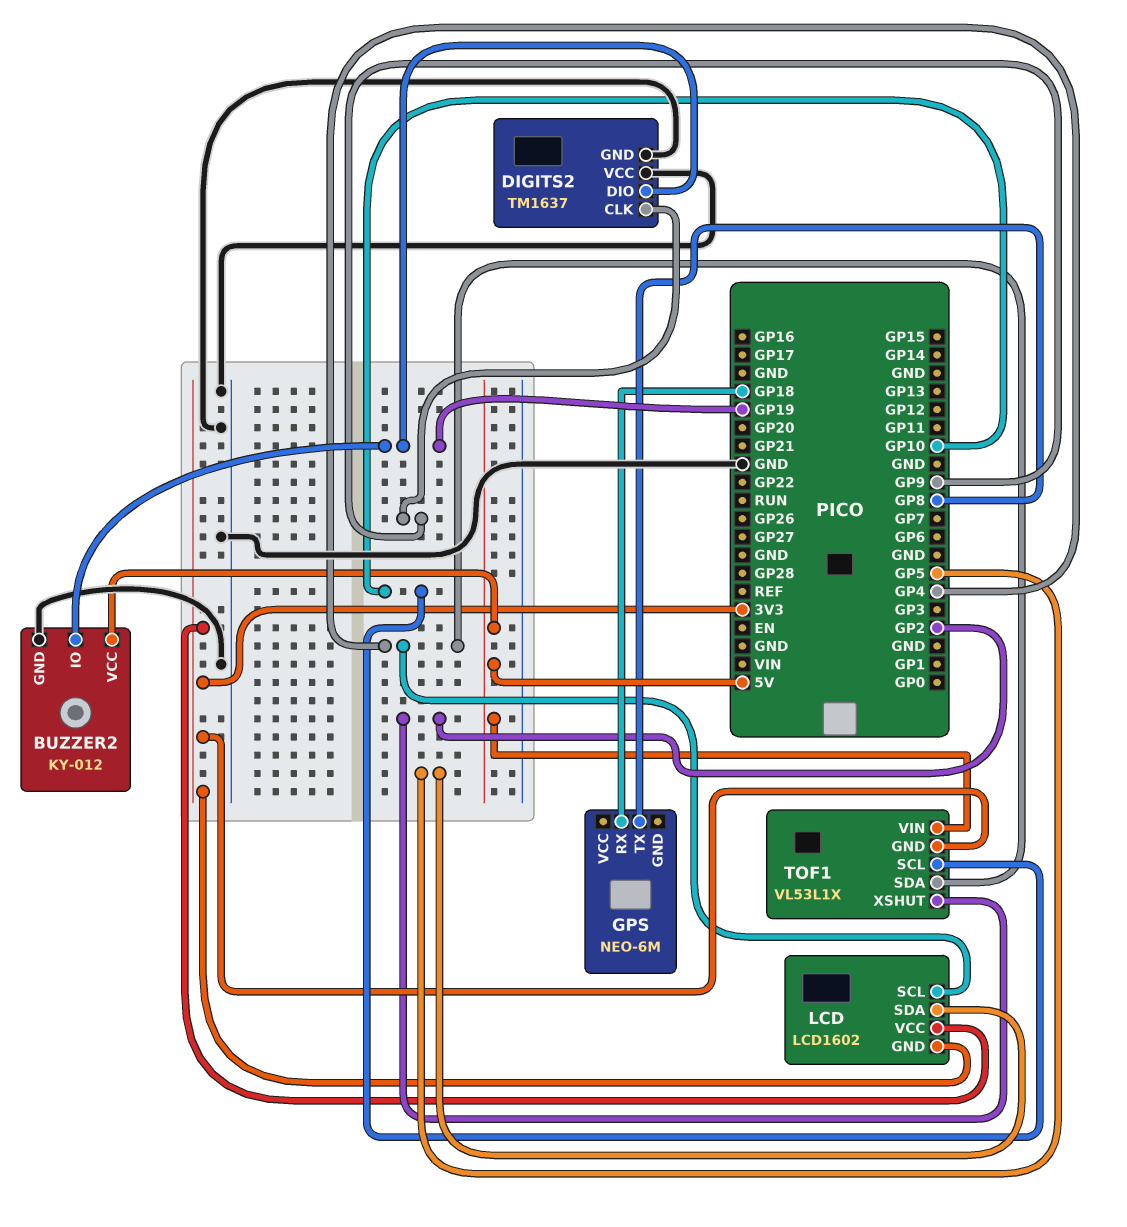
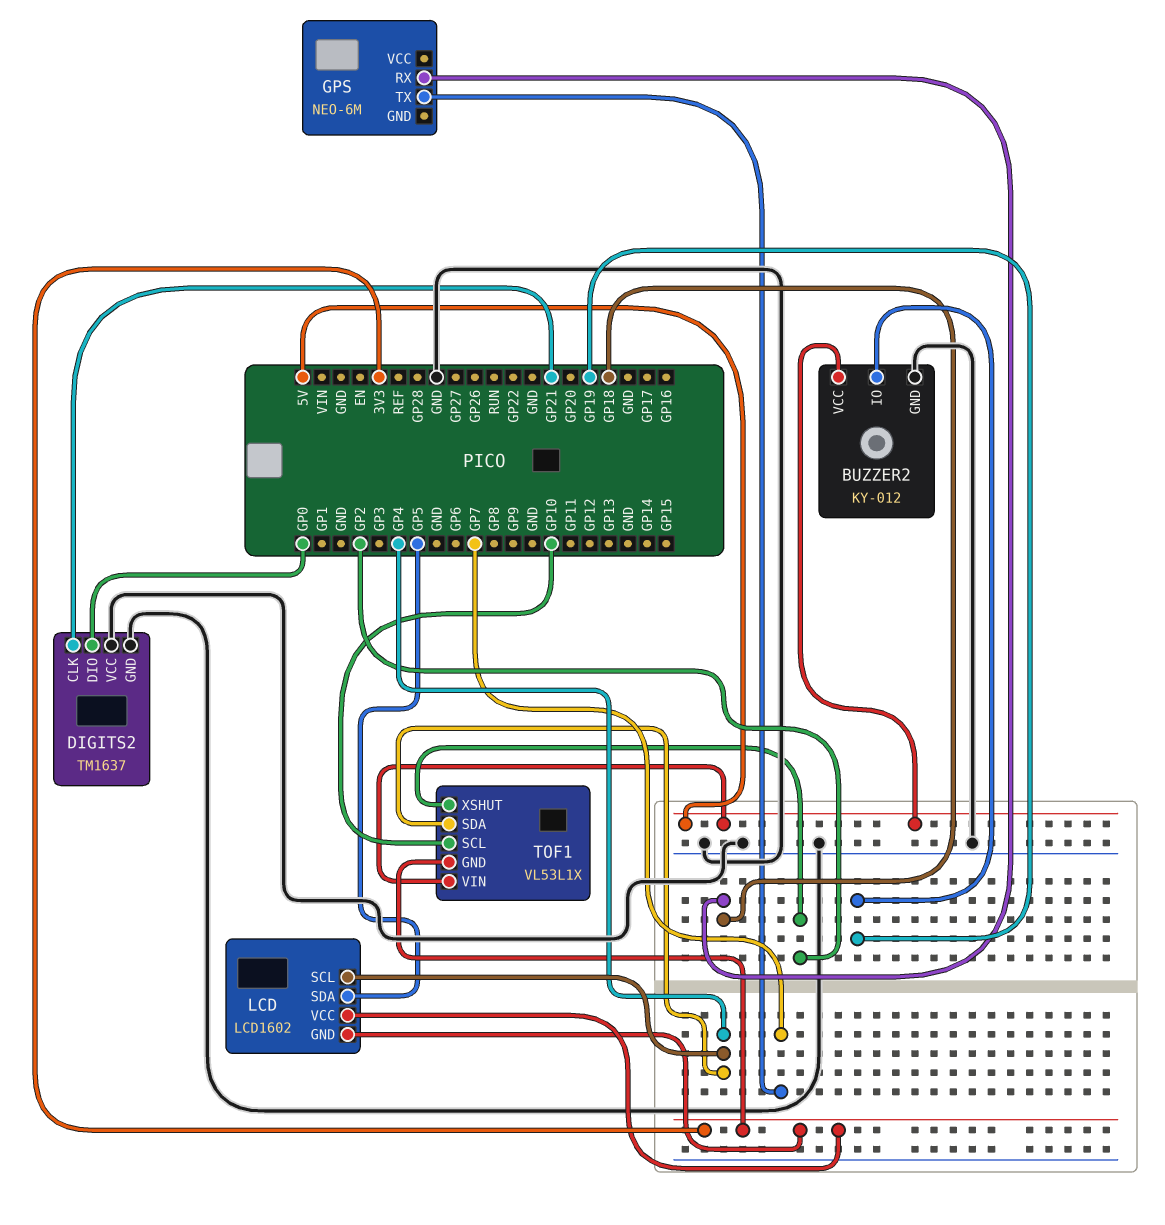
DIGITS2 pin CLK: GP9 -> GP21
DIGITS2 pin DIO: GP19 -> GP0
GPS pin TX: GP8 -> GP7

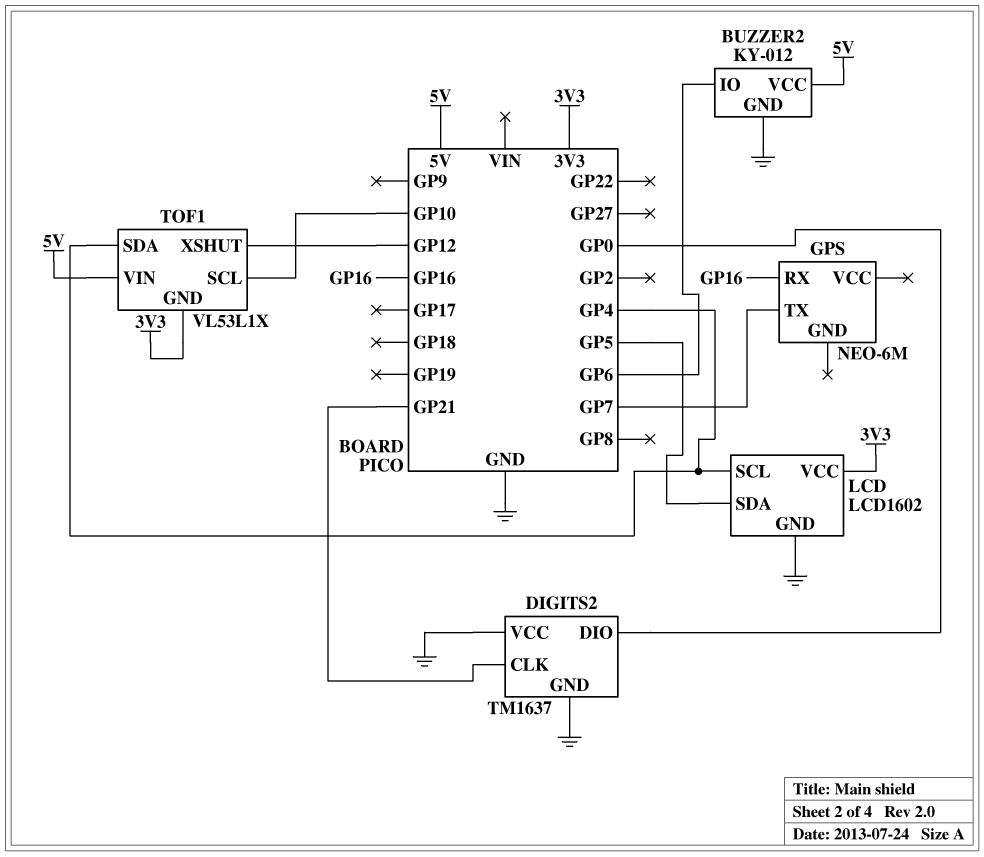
BUZZER2 pin IO: GP19 -> GP6
GPS pin RX: GP18 -> GP16
LCD pin GND: 3V3 -> GND
TOF1 pin XSHUT: GP2 -> GP12

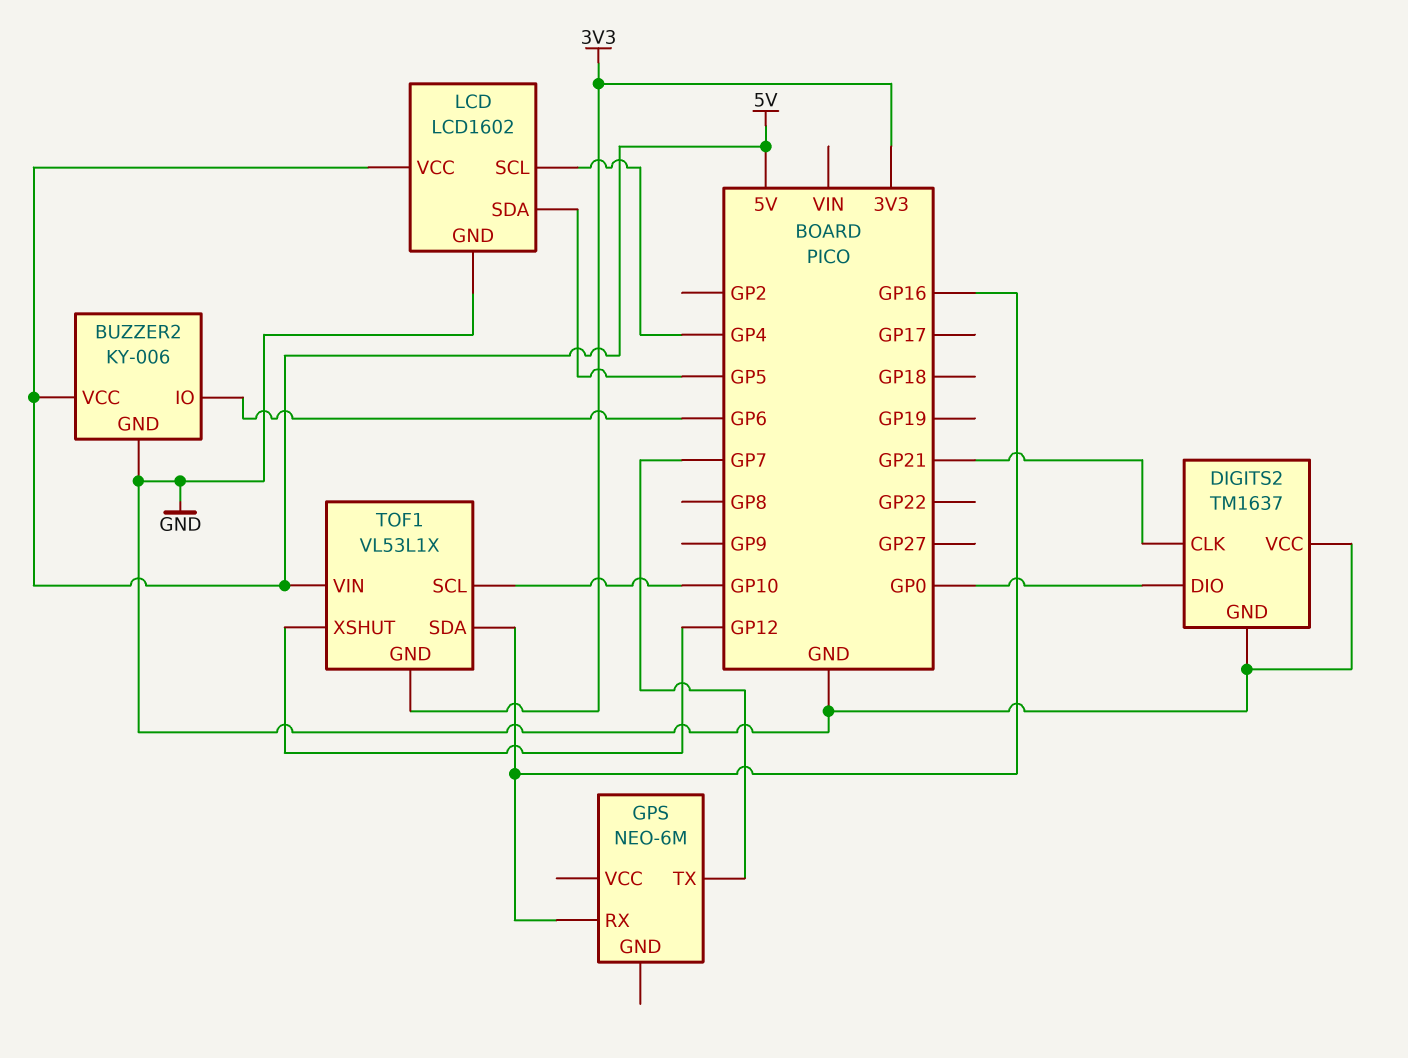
BUZZER2: KY-012 -> KY-006
LCD pin VCC: 3V3 -> 5V
TOF1 pin SDA: GP4 -> GP16

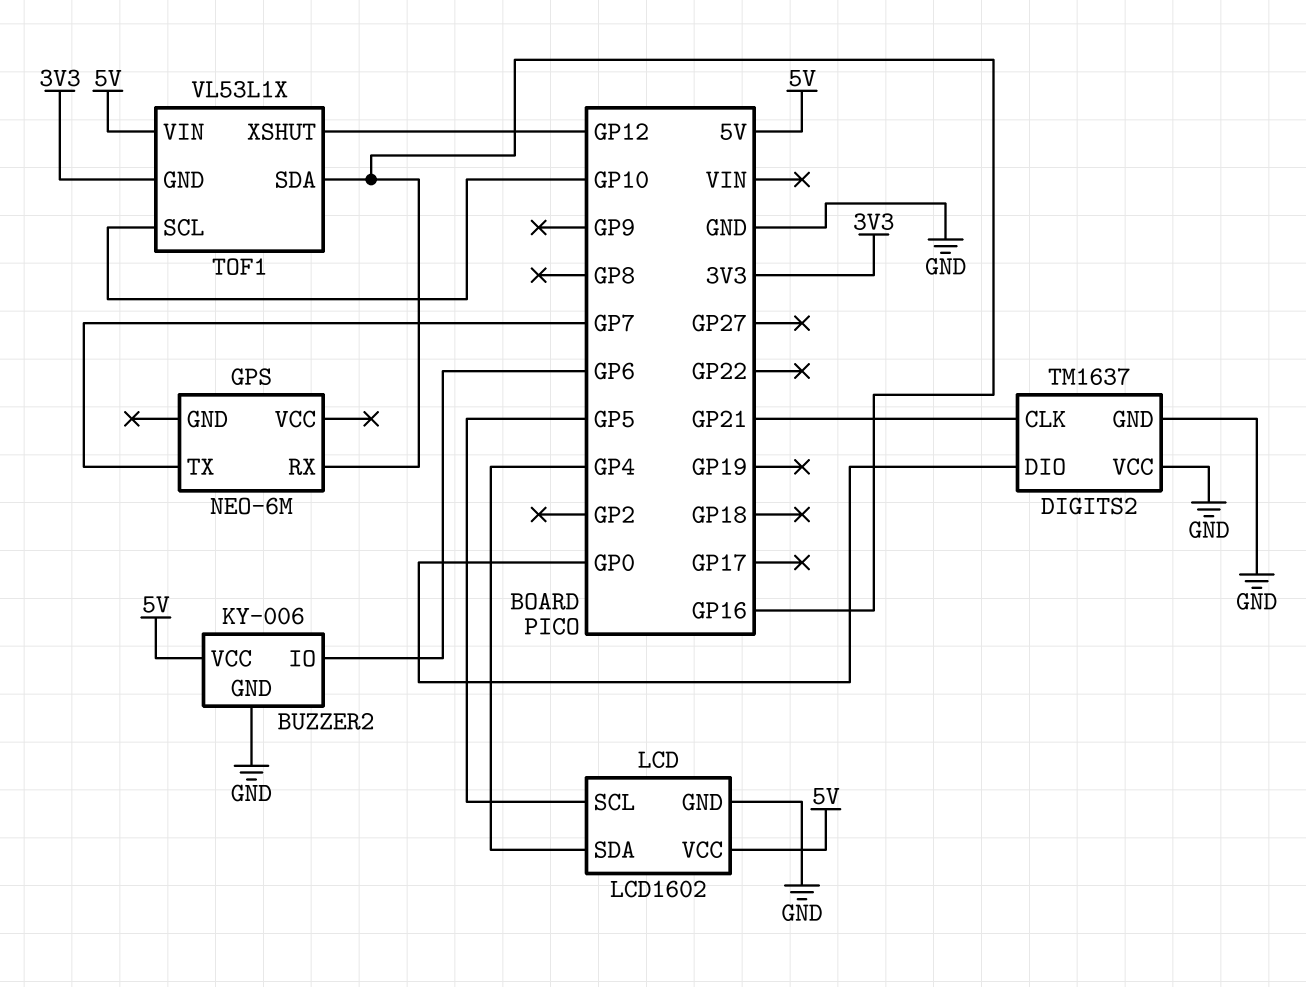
LCD pin SCL: GP4 -> GP5
LCD pin SDA: GP5 -> GP4

